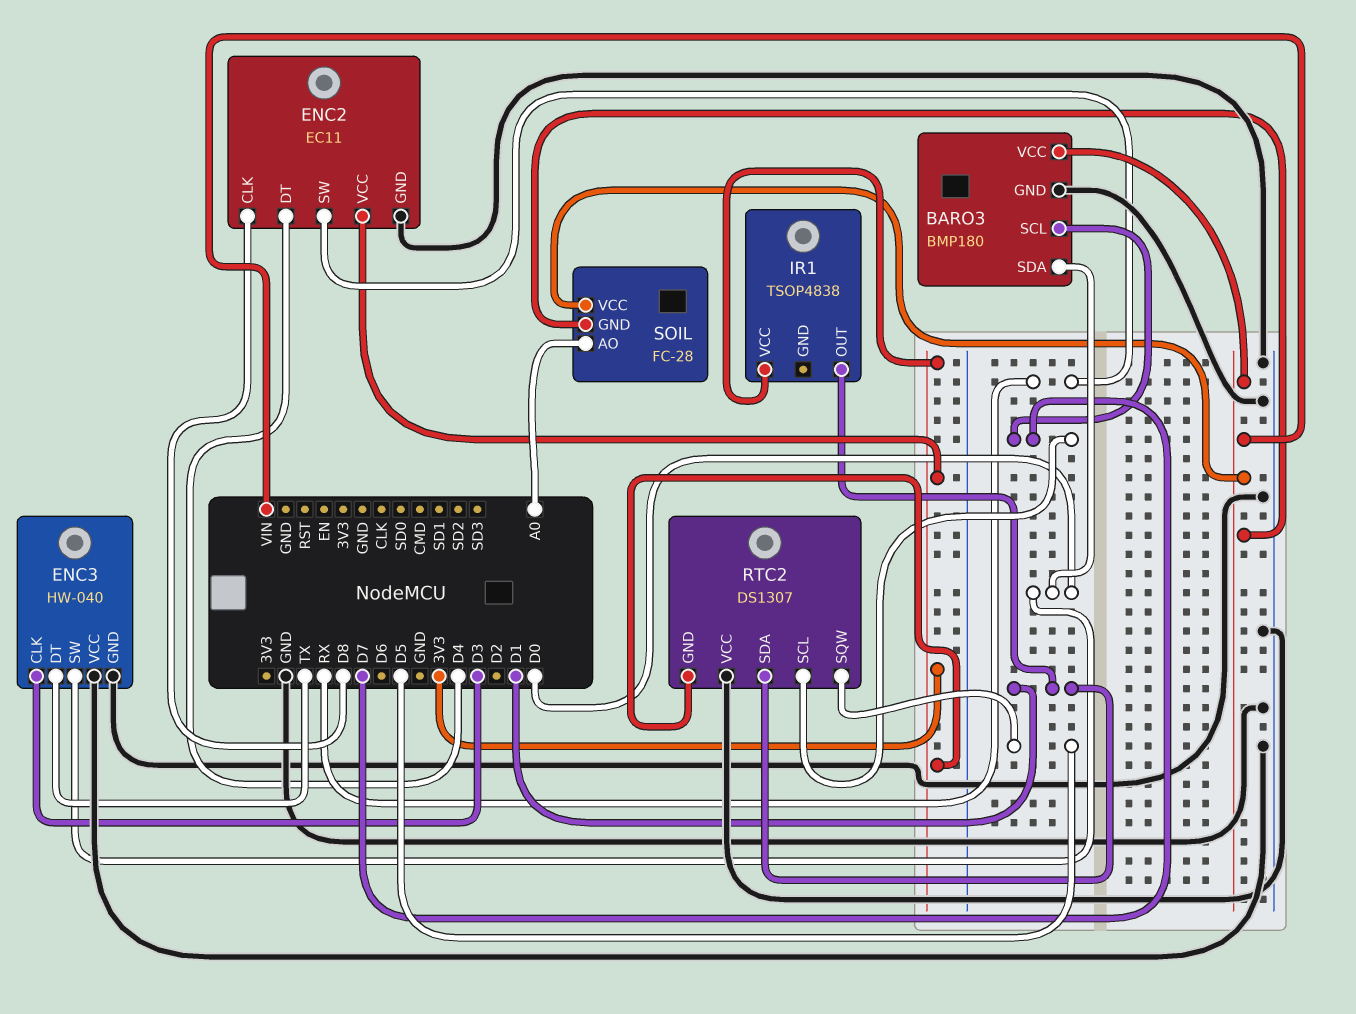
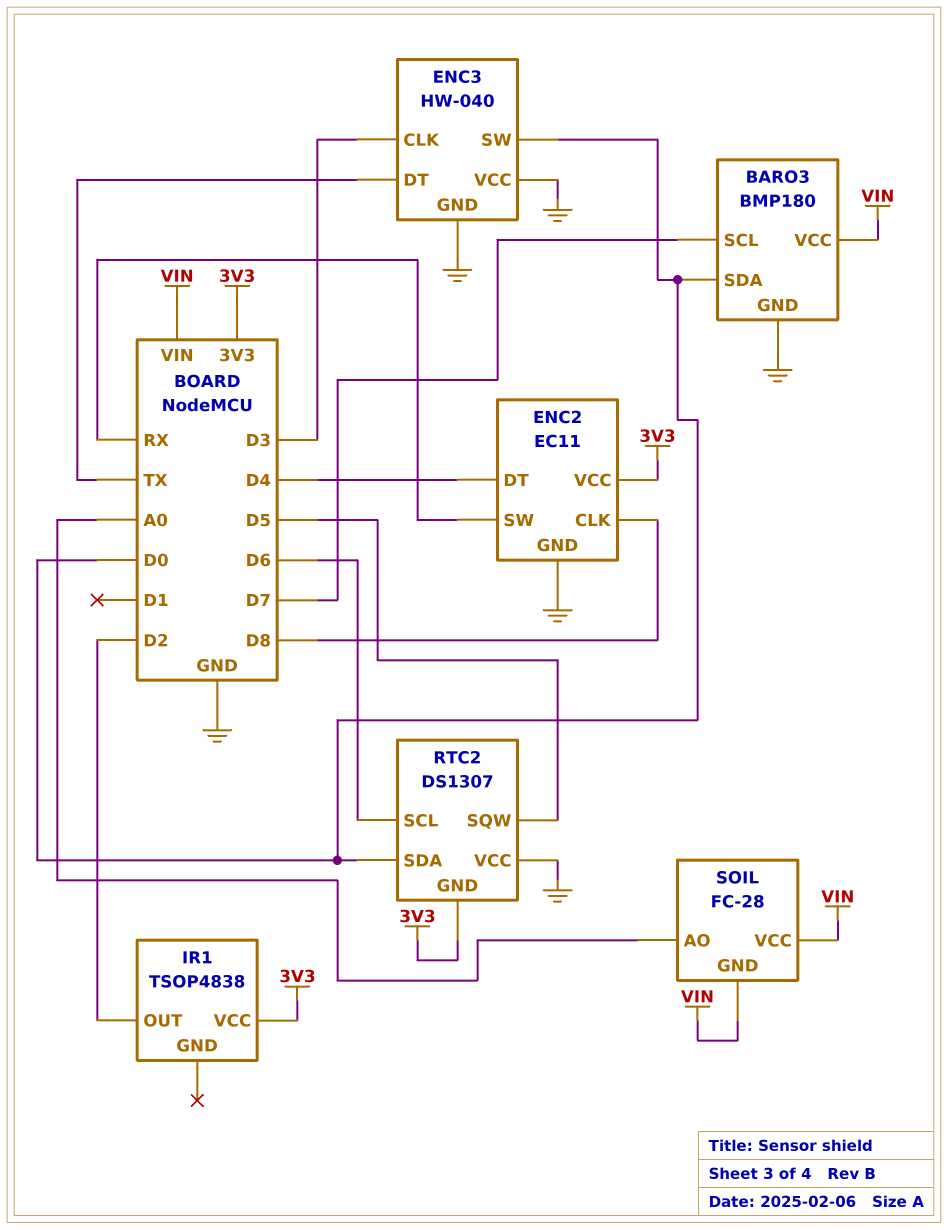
IR1 pin OUT: D1 -> D2
RTC2 pin SCL: D7 -> D6
RTC2 pin SDA: D1 -> D0

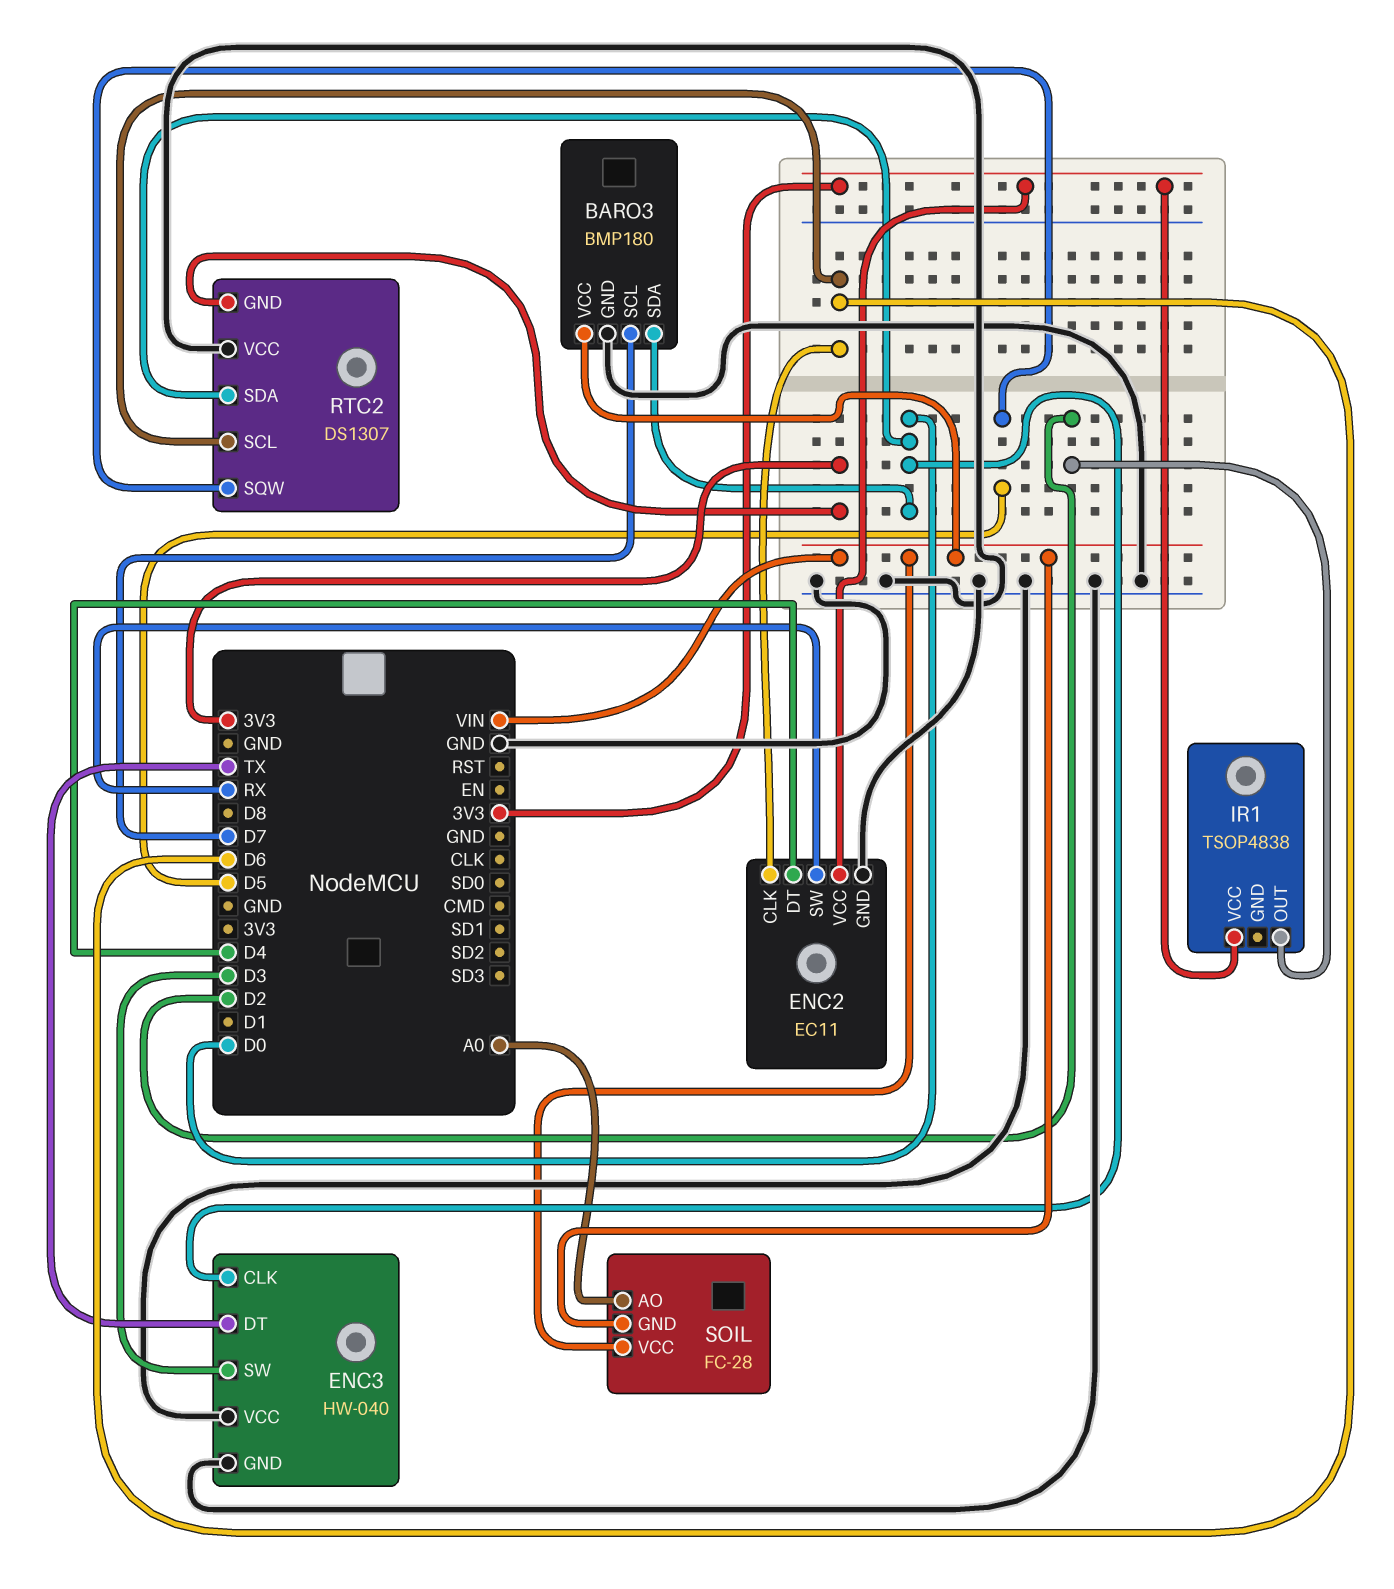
ENC2 pin CLK: D8 -> D6
ENC3 pin CLK: D3 -> D0
ENC3 pin SW: D0 -> D3

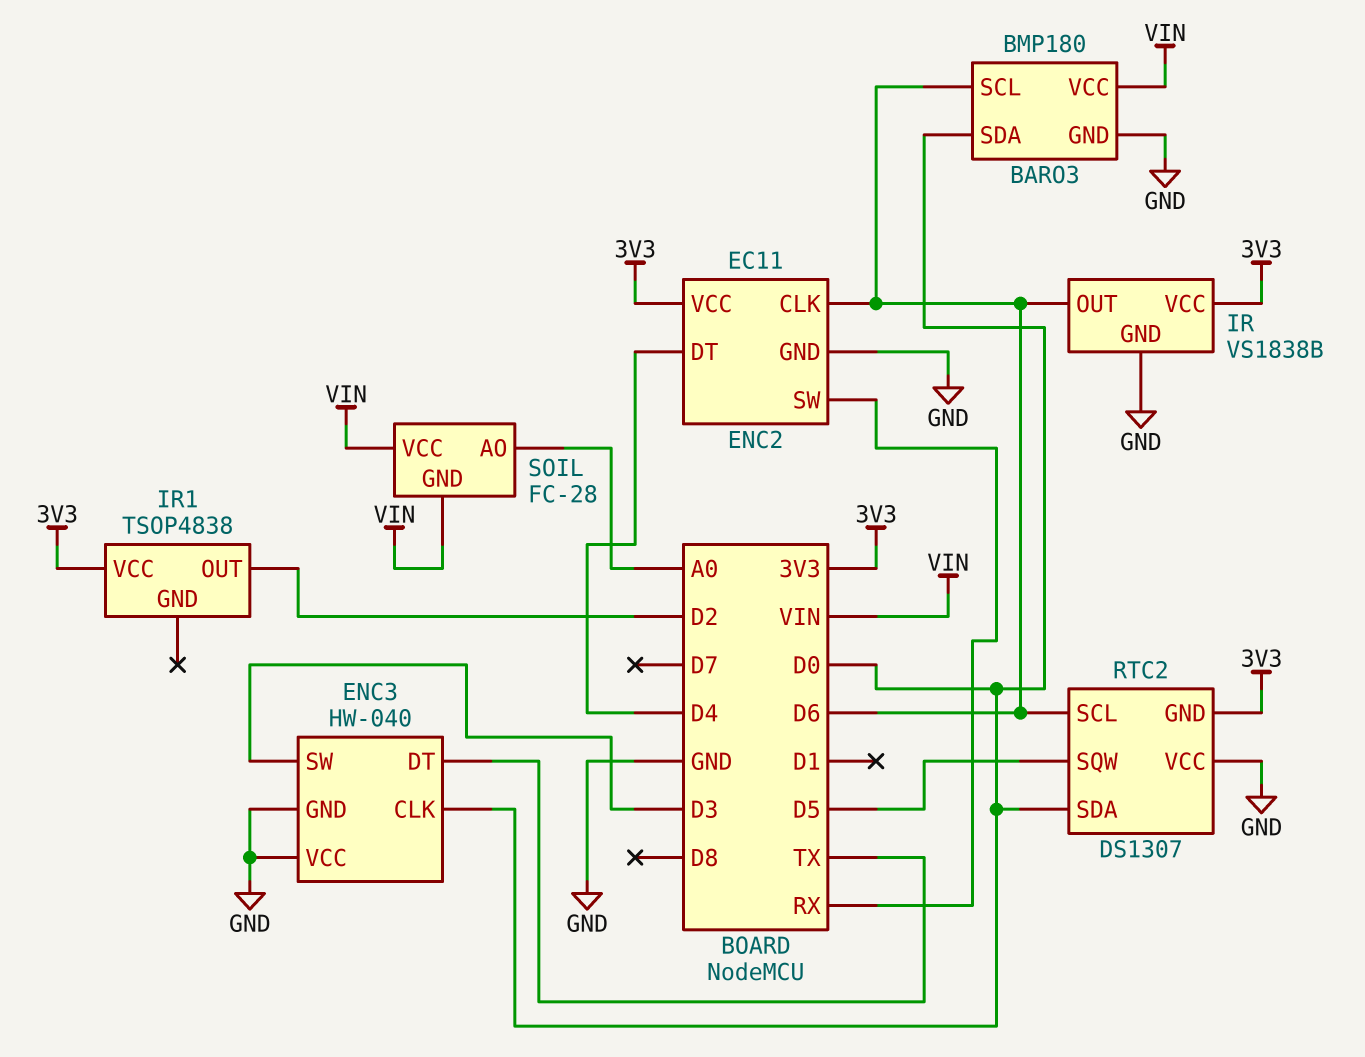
BARO3 pin SCL: D7 -> D6
IR: none -> VS1838B
IR pin GND: none -> GND
IR pin OUT: none -> D6
IR pin VCC: none -> 3V3

